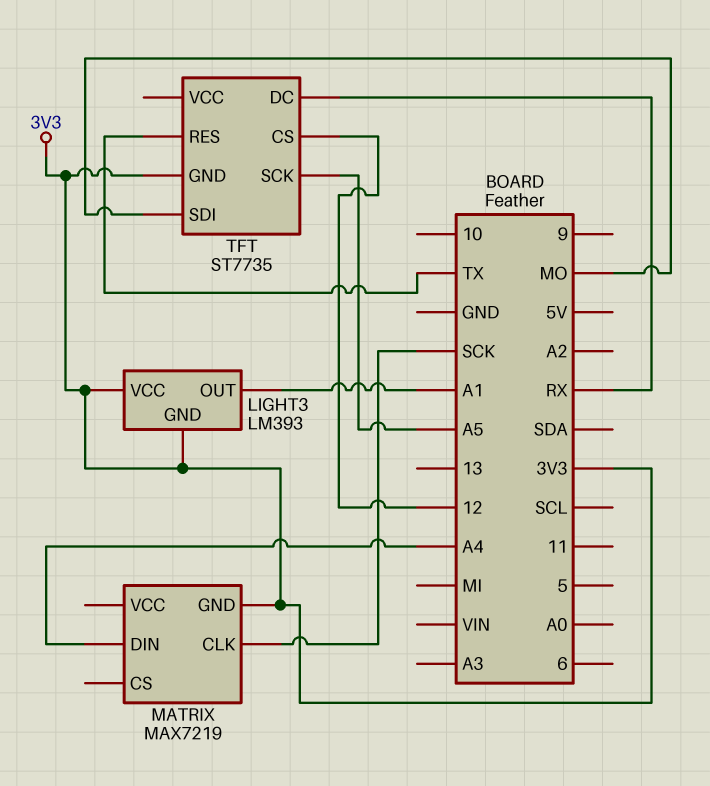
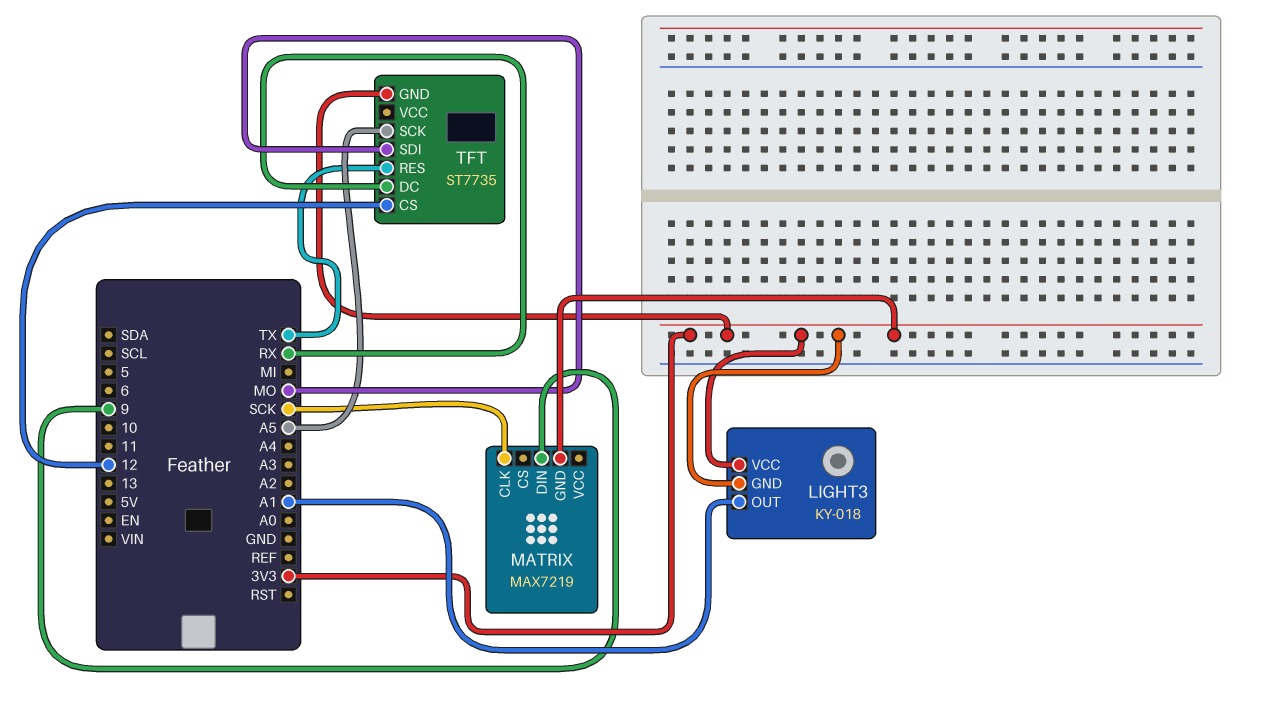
LIGHT3: LM393 -> KY-018
MATRIX pin DIN: A4 -> 9

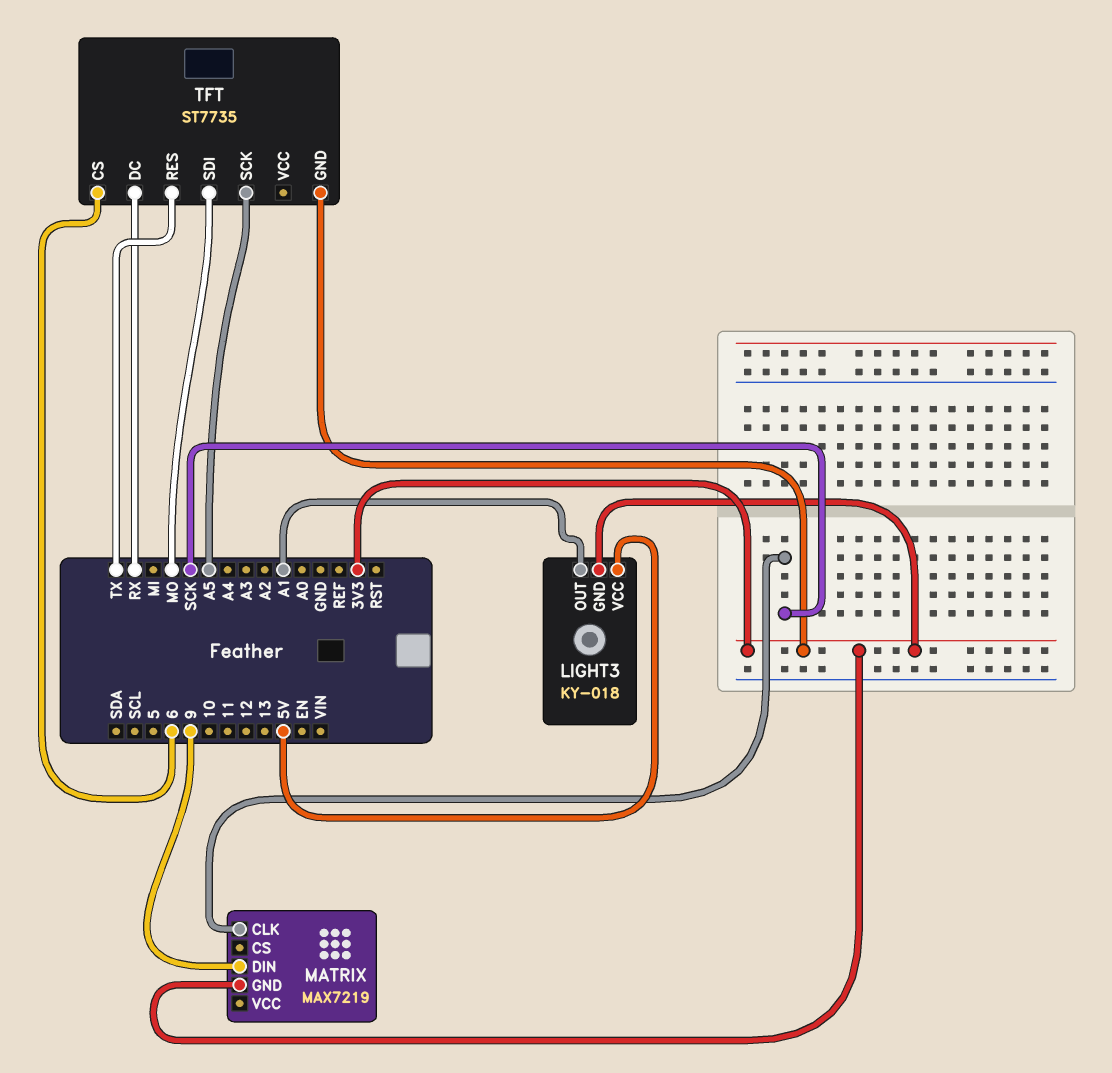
LIGHT3 pin VCC: 3V3 -> 5V
TFT pin CS: 12 -> 6

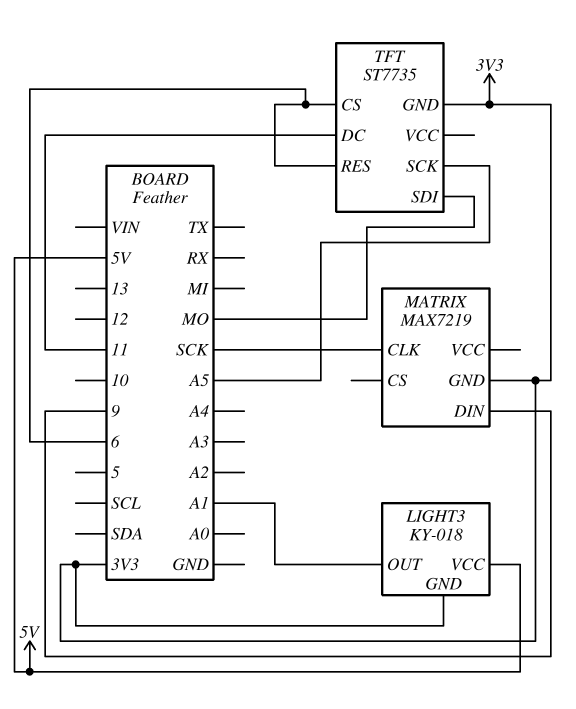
TFT pin DC: RX -> 11
TFT pin RES: TX -> 6

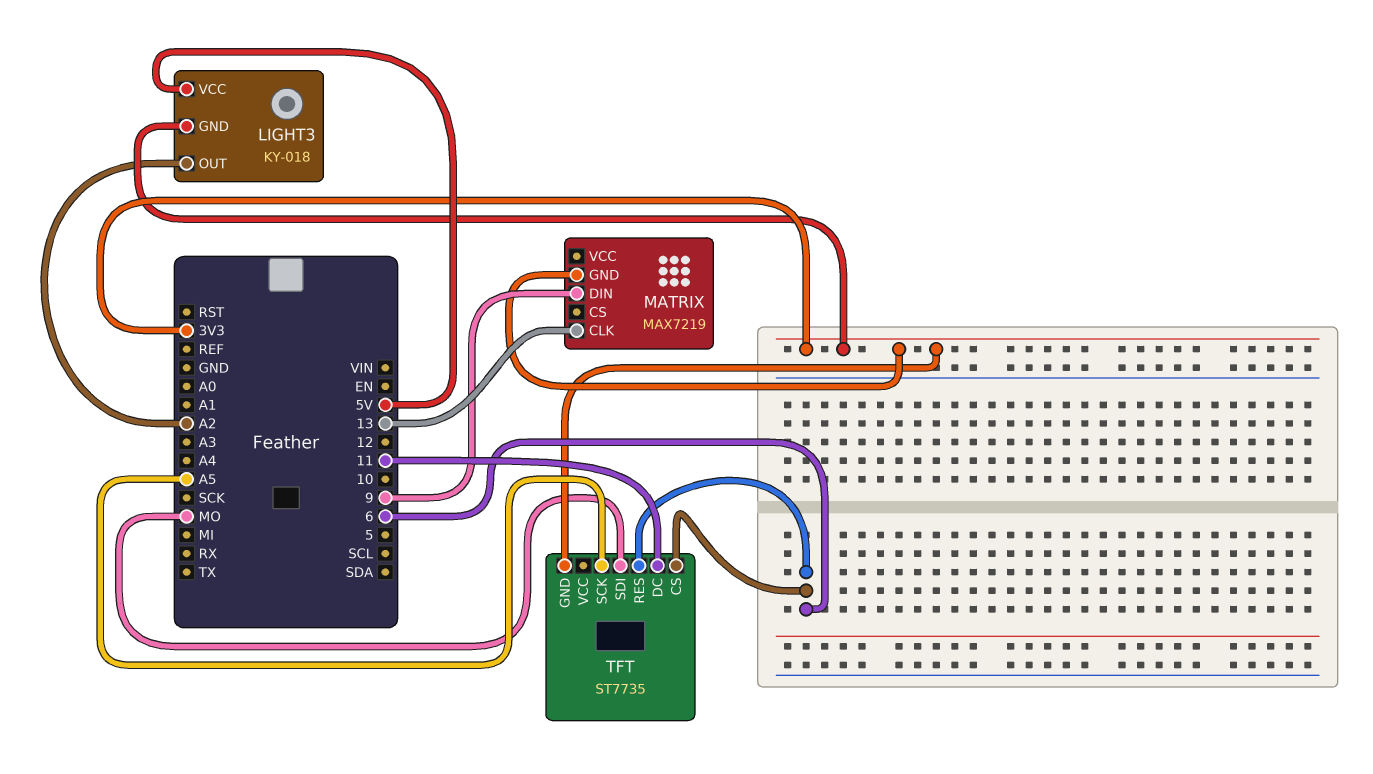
LIGHT3 pin OUT: A1 -> A2
MATRIX pin CLK: SCK -> 13

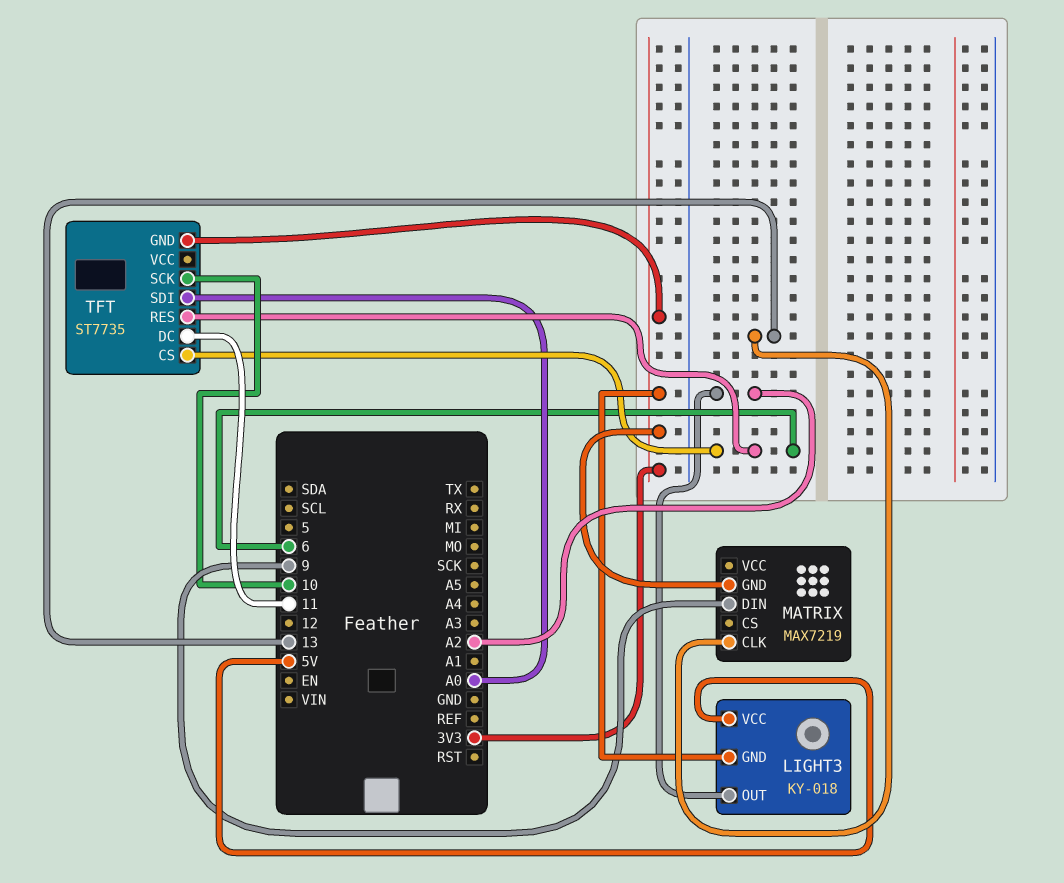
TFT pin SCK: A5 -> 10
TFT pin SDI: MO -> A0

